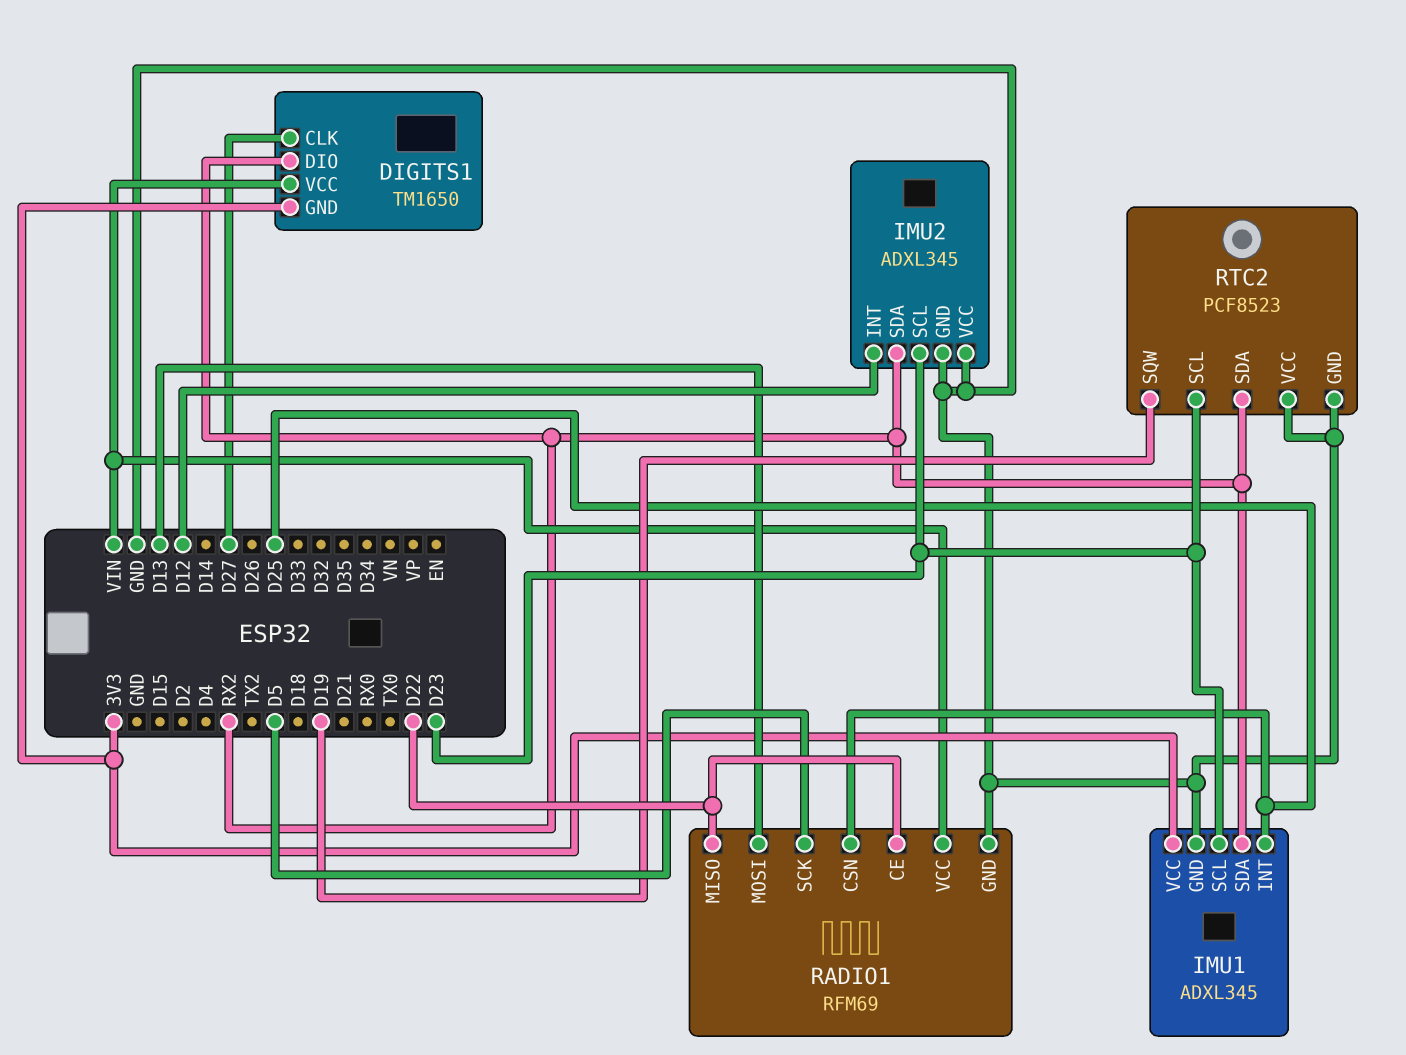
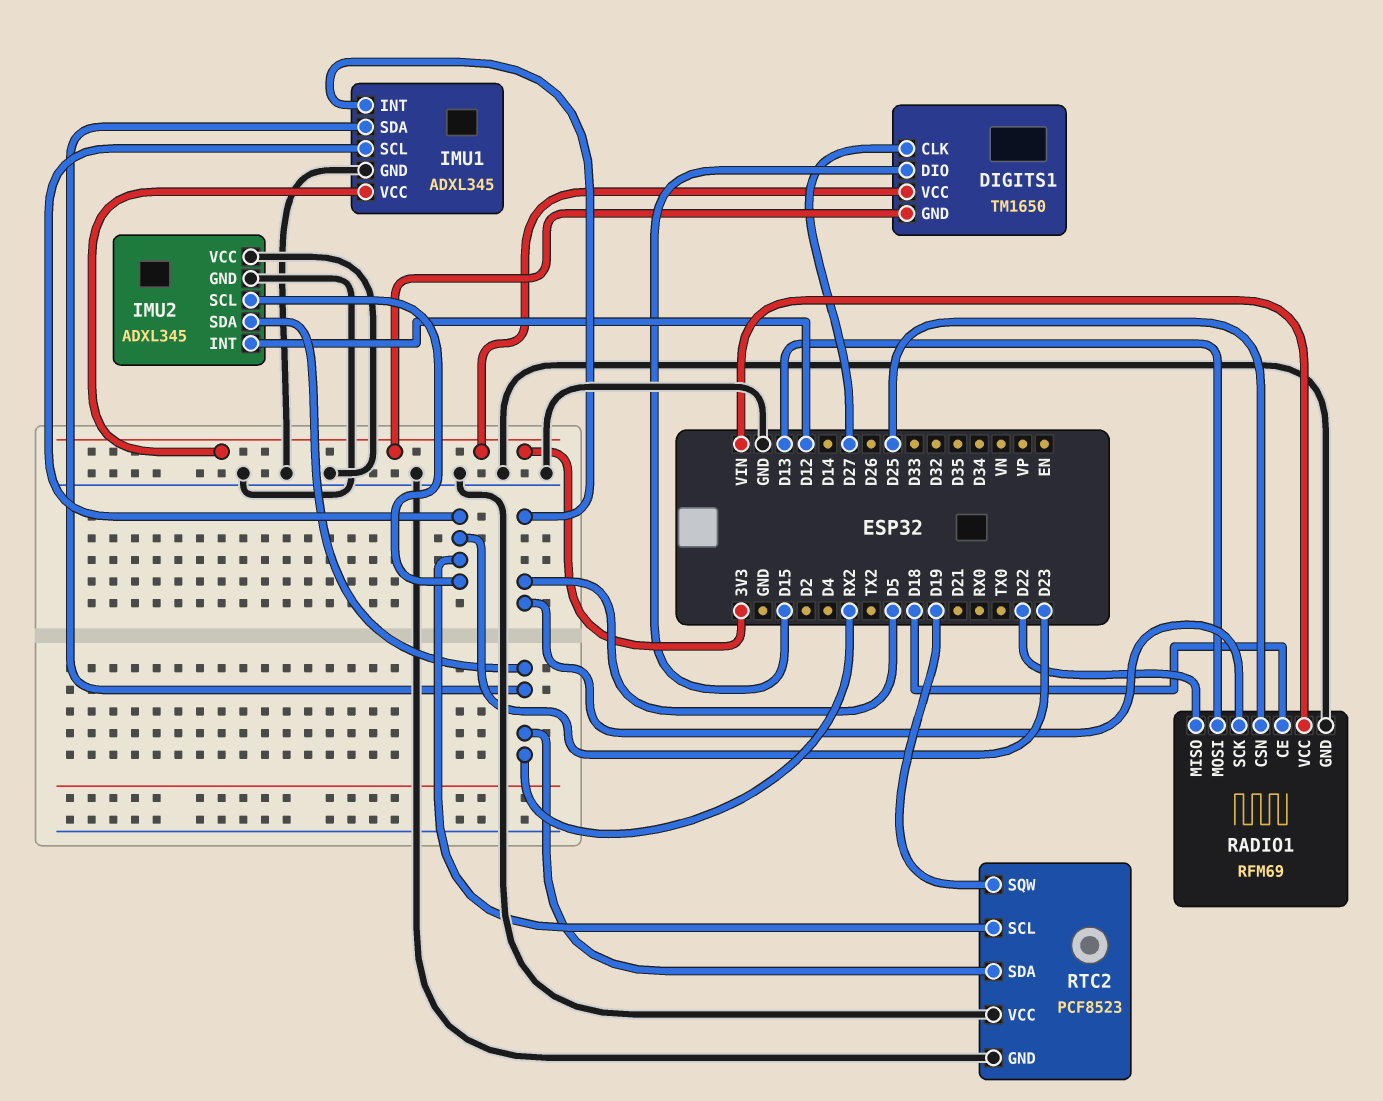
DIGITS1 pin DIO: RX2 -> D15
DIGITS1 pin VCC: VIN -> 3V3
IMU1 pin INT: D25 -> D5
RADIO1 pin CE: D22 -> D18

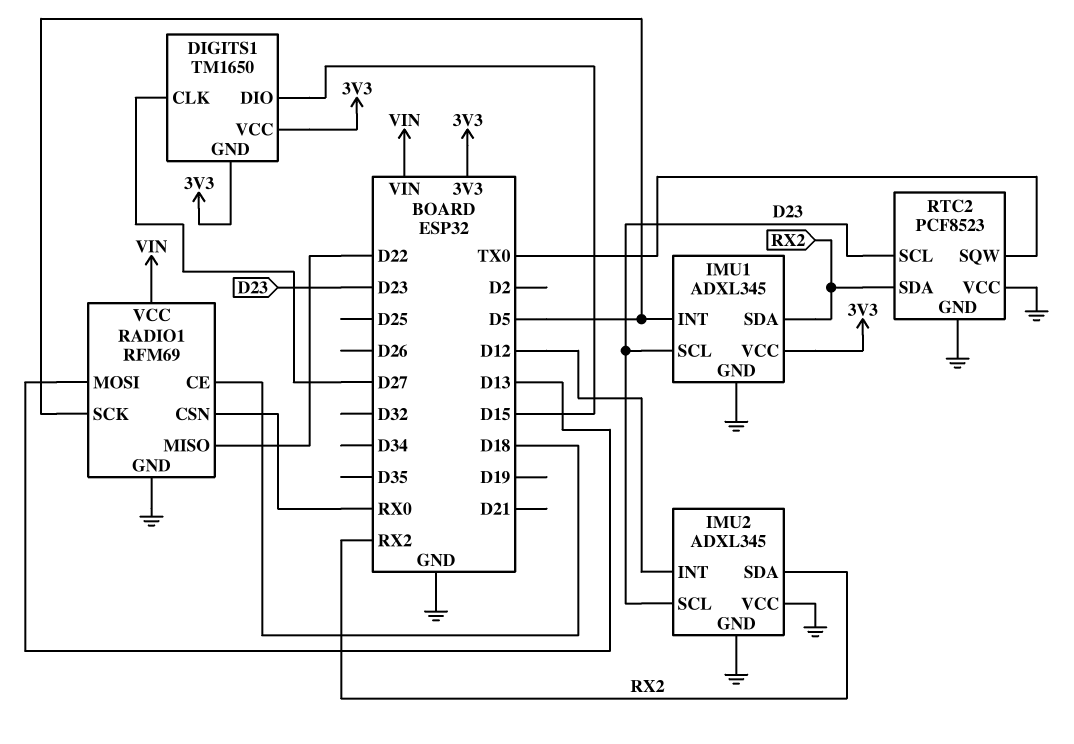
RADIO1 pin CSN: D25 -> RX0
RTC2 pin SQW: D19 -> TX0

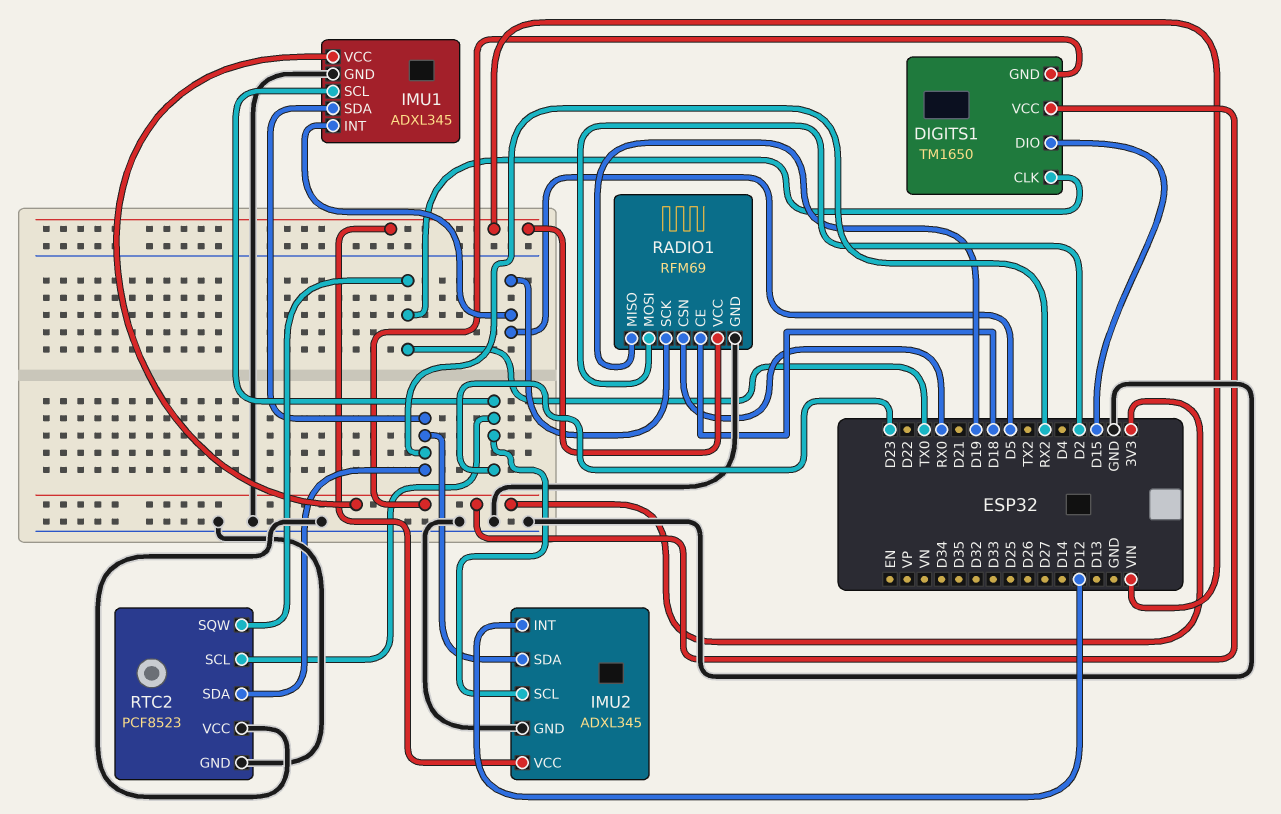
DIGITS1 pin CLK: D27 -> TX0
IMU2 pin VCC: GND -> VIN
RADIO1 pin MISO: D22 -> D19
RADIO1 pin MOSI: D13 -> D2

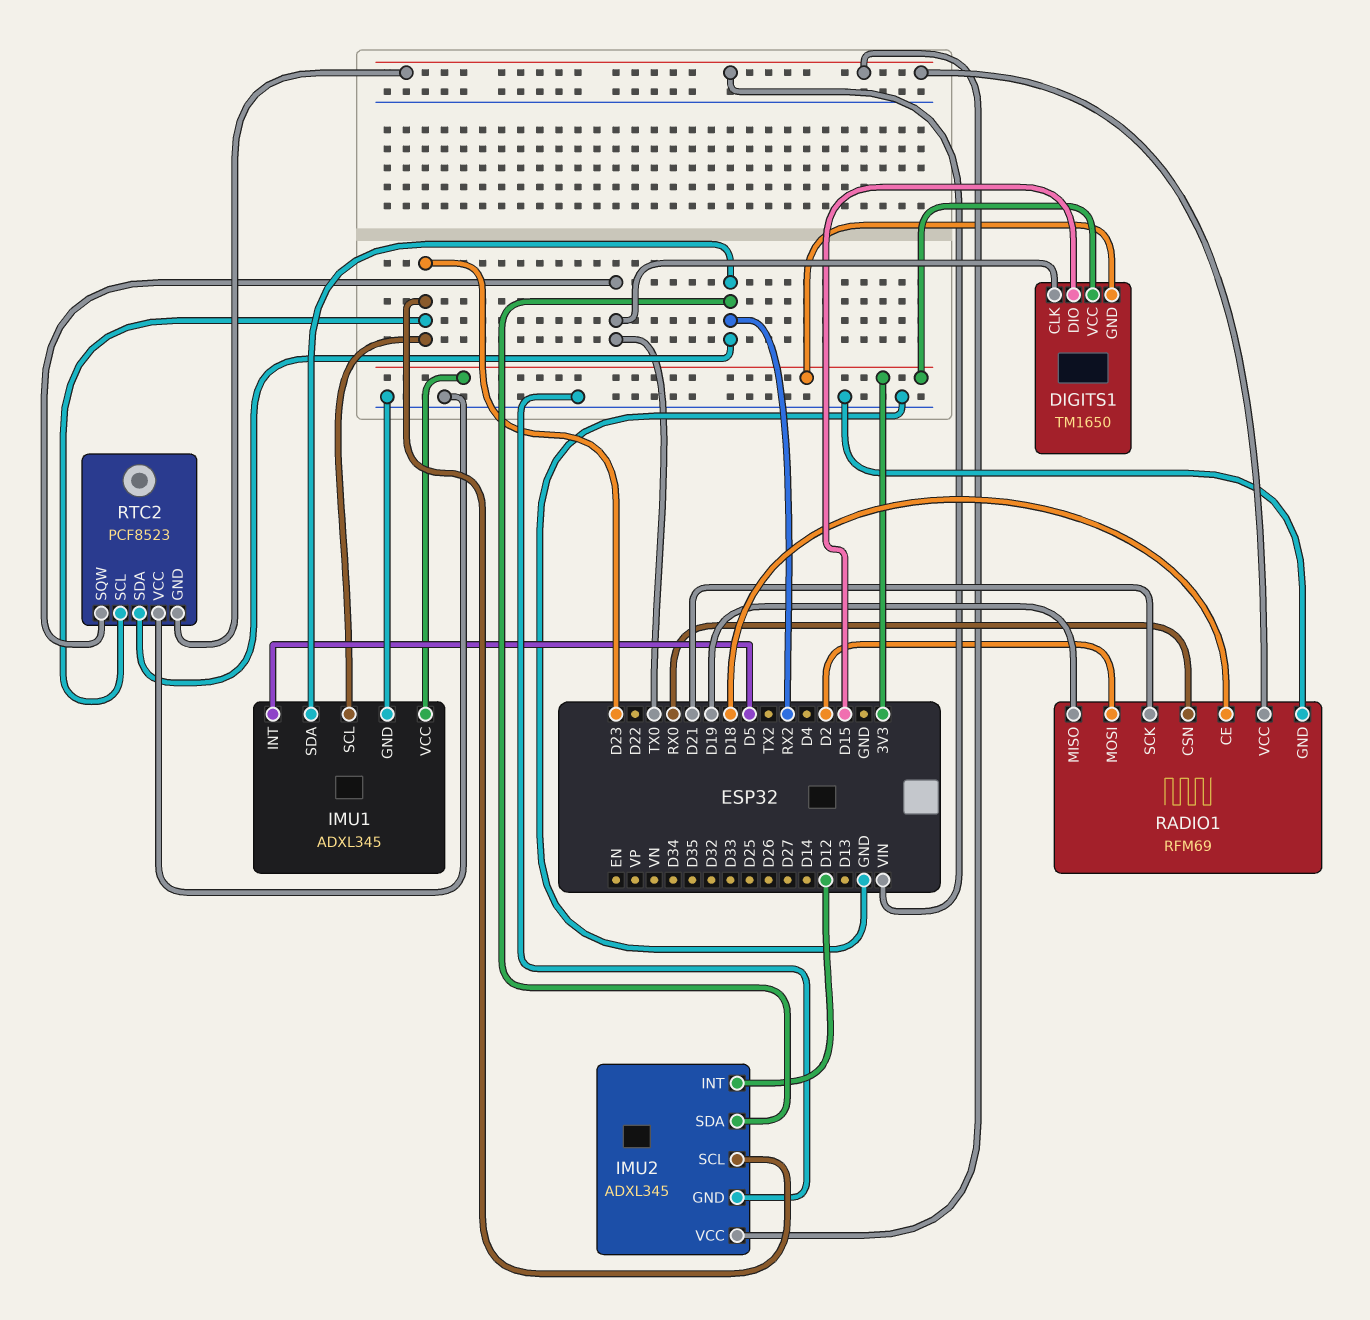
RADIO1 pin SCK: D5 -> D21
RTC2 pin GND: GND -> VIN

